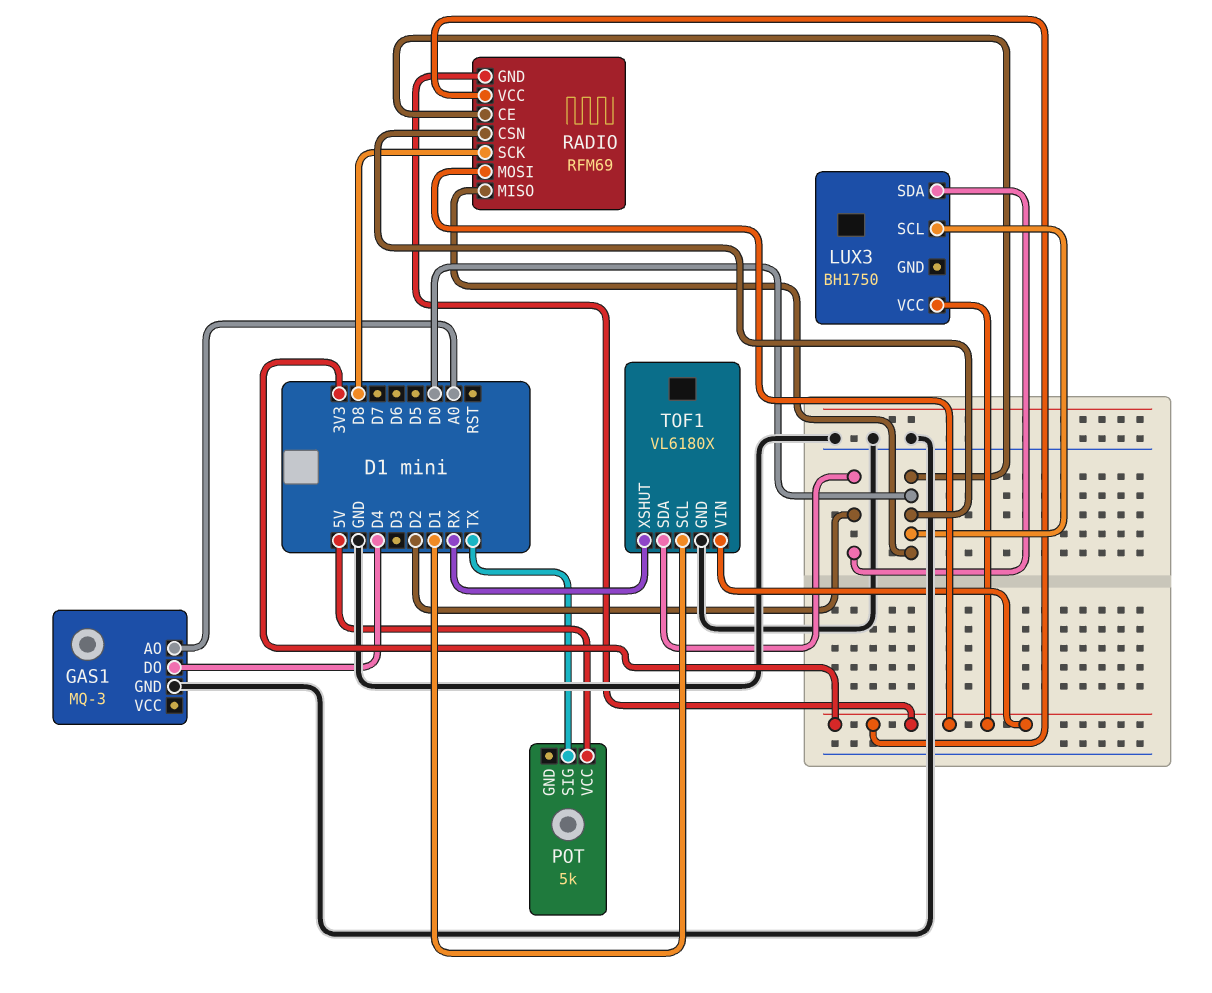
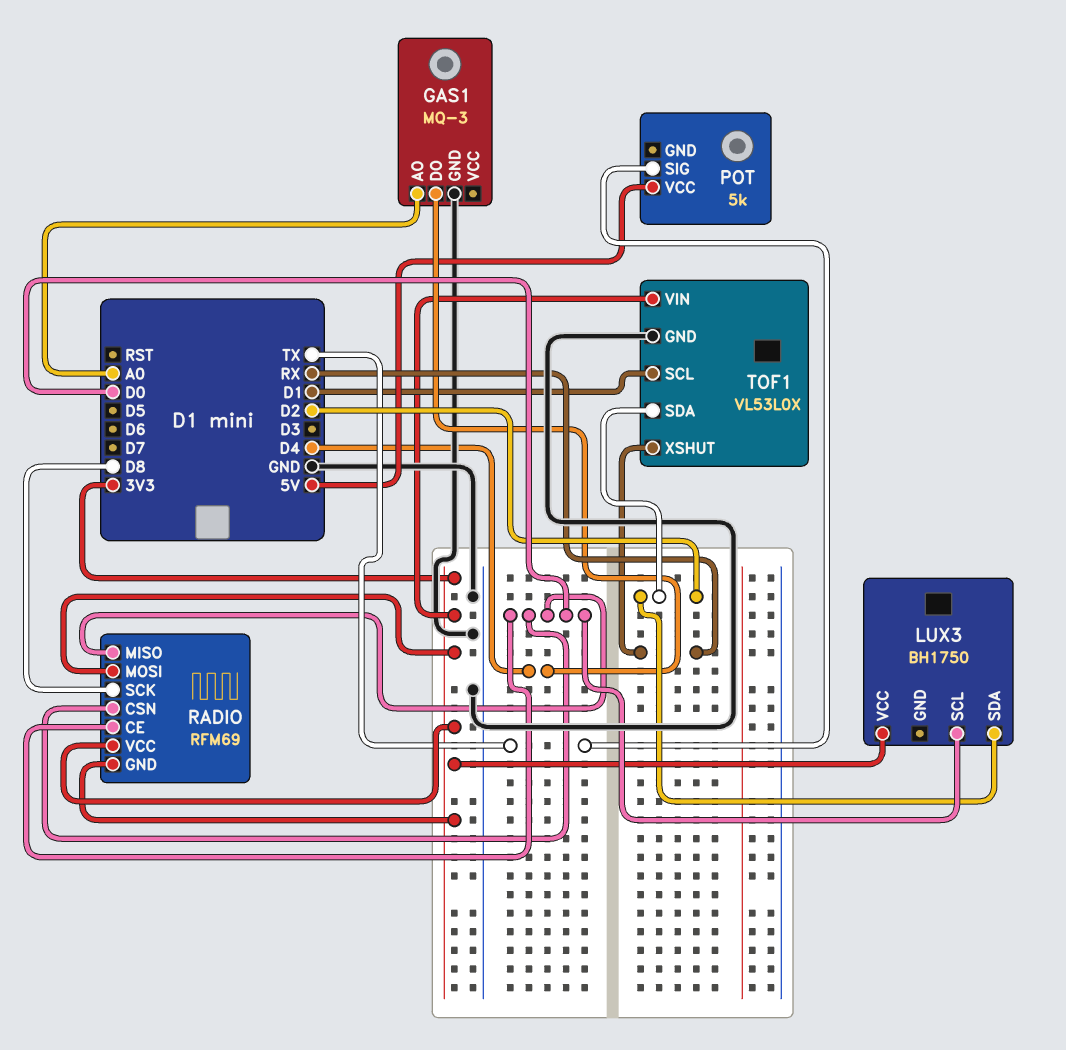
TOF1: VL6180X -> VL53L0X

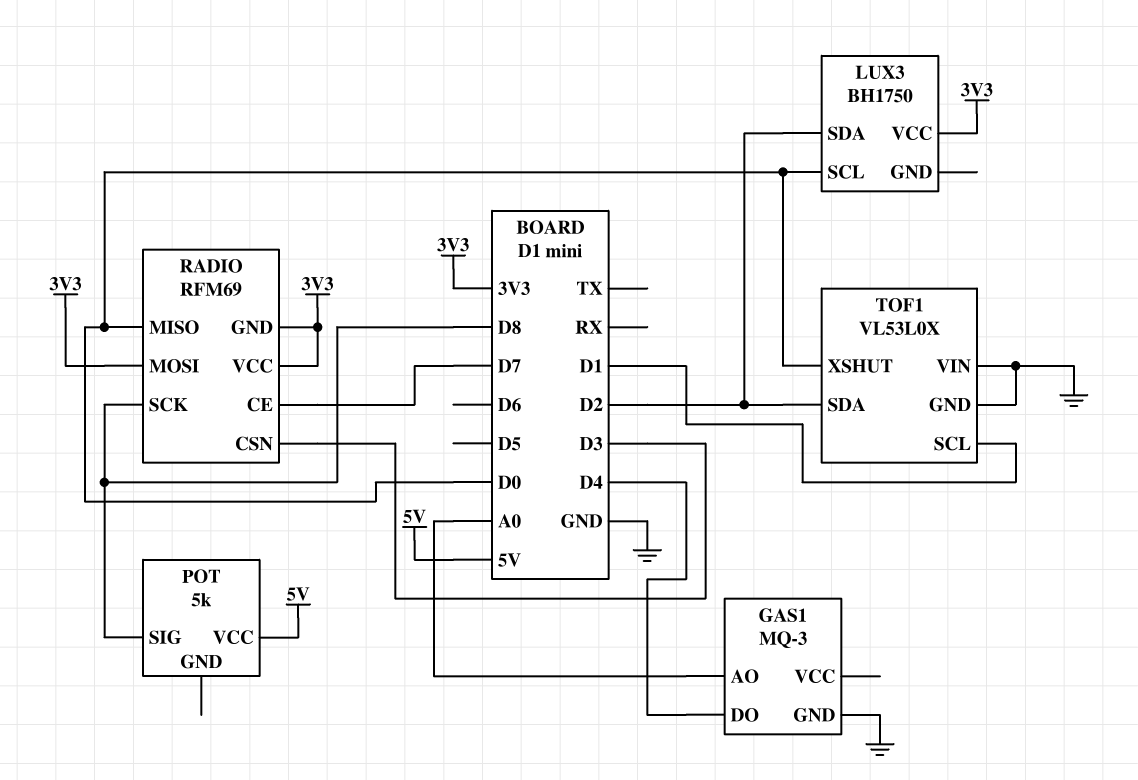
POT pin SIG: TX -> D8
RADIO pin CE: D0 -> D7
RADIO pin CSN: D0 -> D3
TOF1 pin VIN: 3V3 -> GND
TOF1 pin XSHUT: RX -> D0

